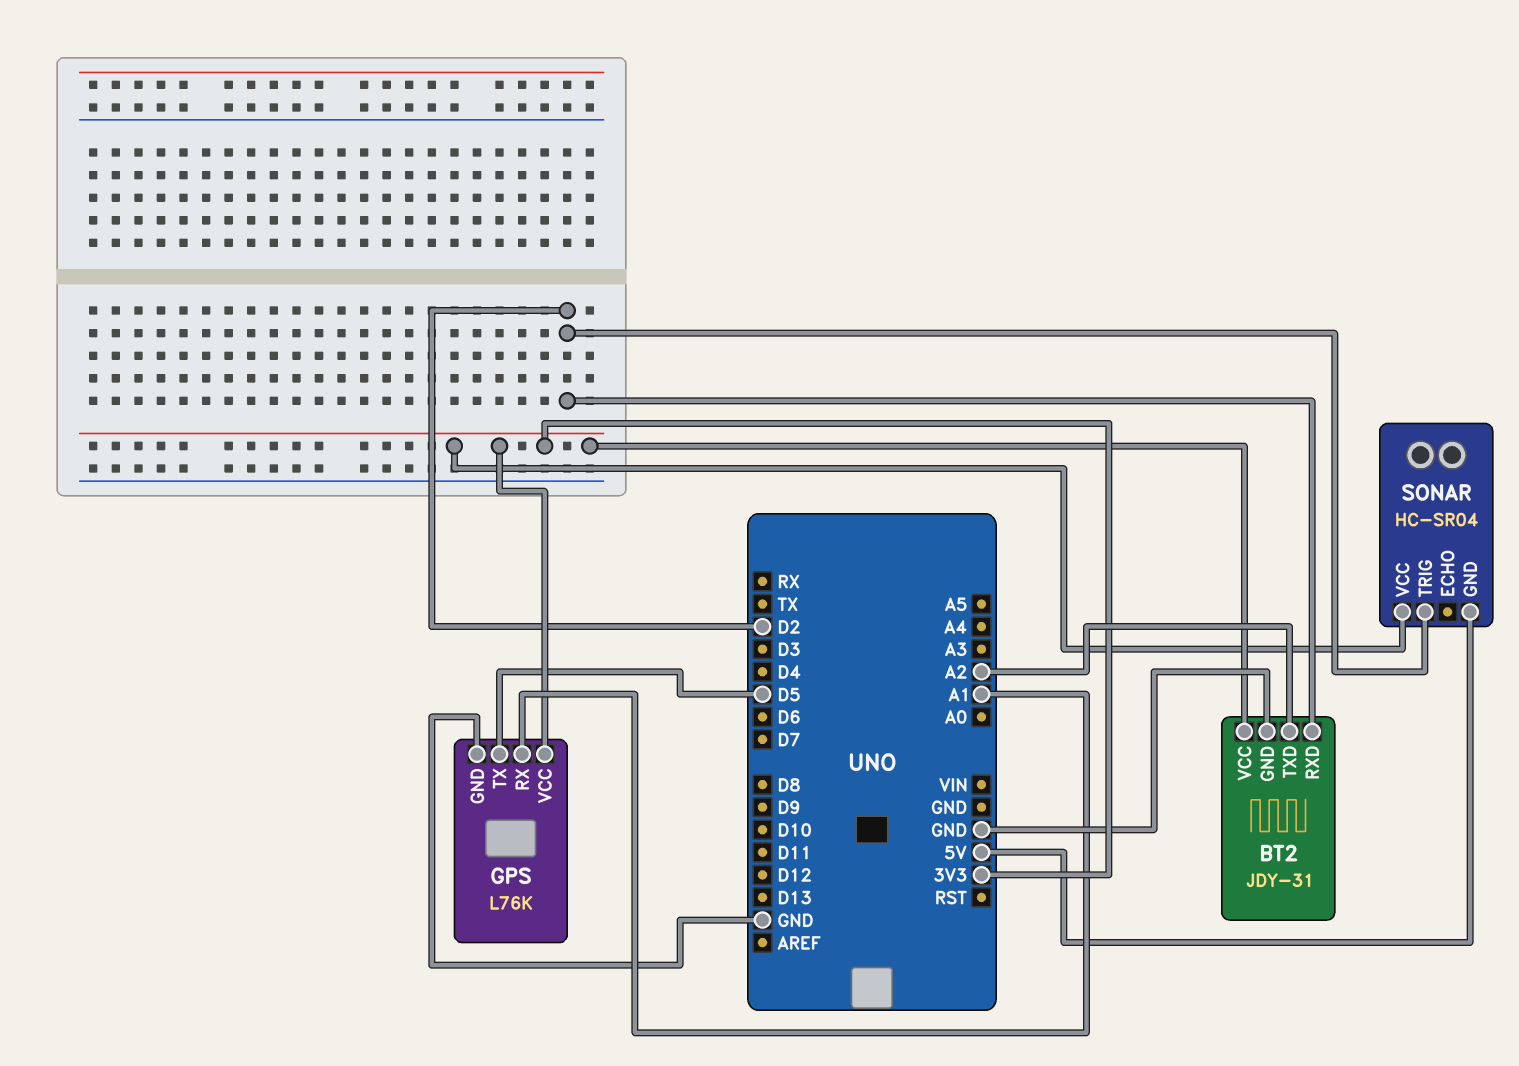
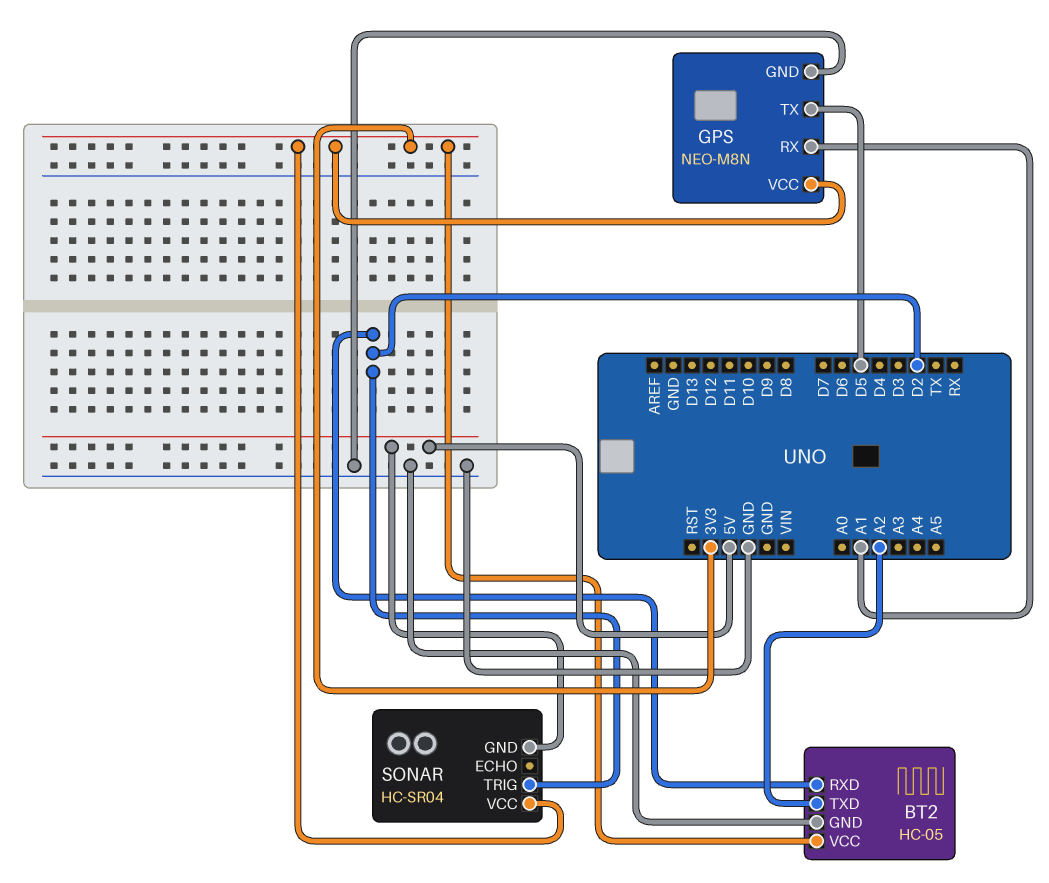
BT2: JDY-31 -> HC-05
GPS: L76K -> NEO-M8N

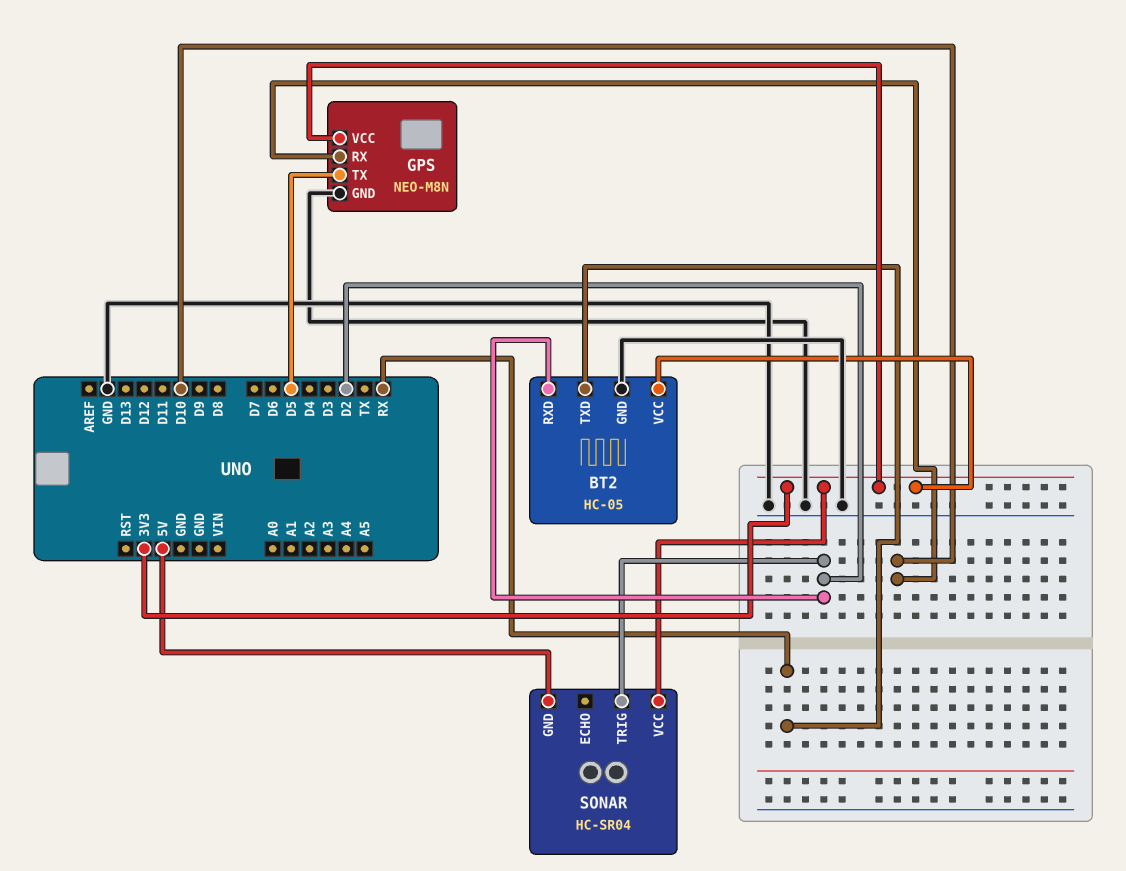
BT2 pin TXD: A2 -> RX
GPS pin RX: A1 -> D10

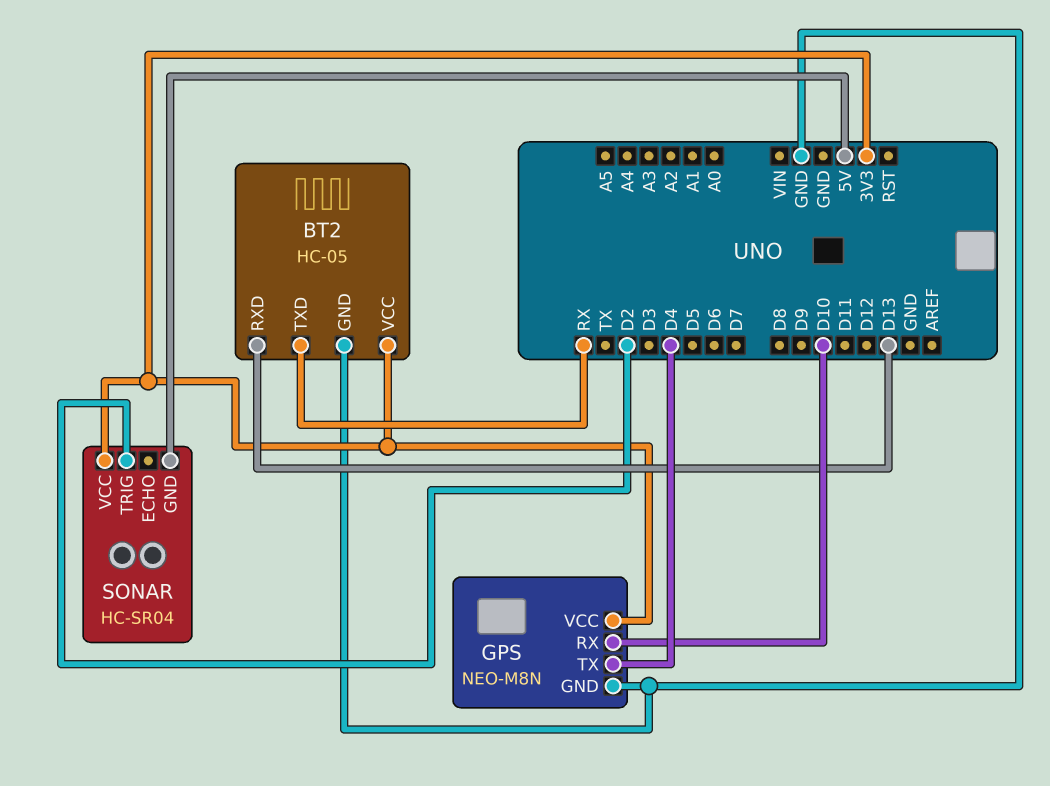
BT2 pin RXD: D2 -> D13
GPS pin TX: D5 -> D4

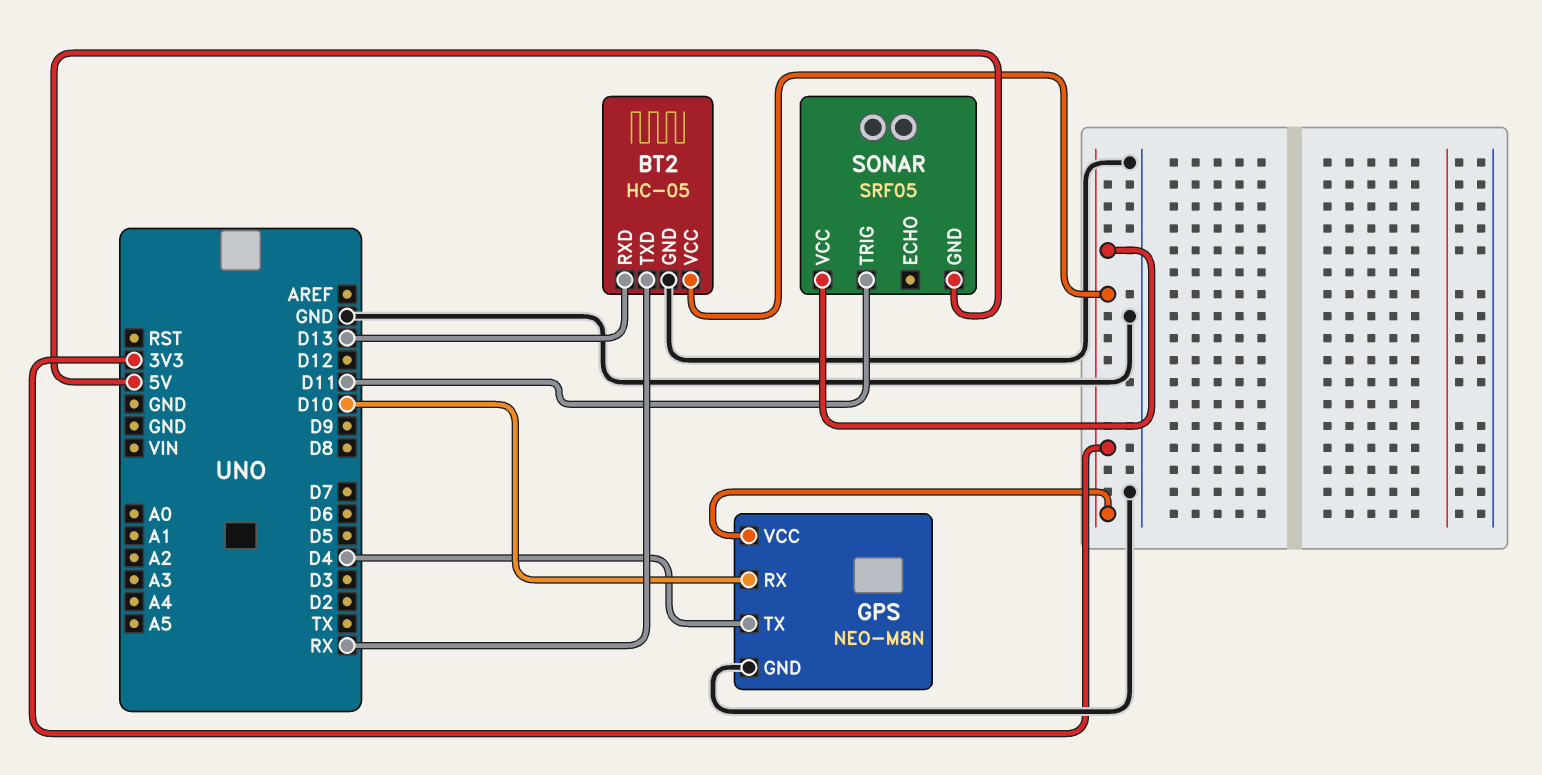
SONAR: HC-SR04 -> SRF05
SONAR pin TRIG: D2 -> D11

